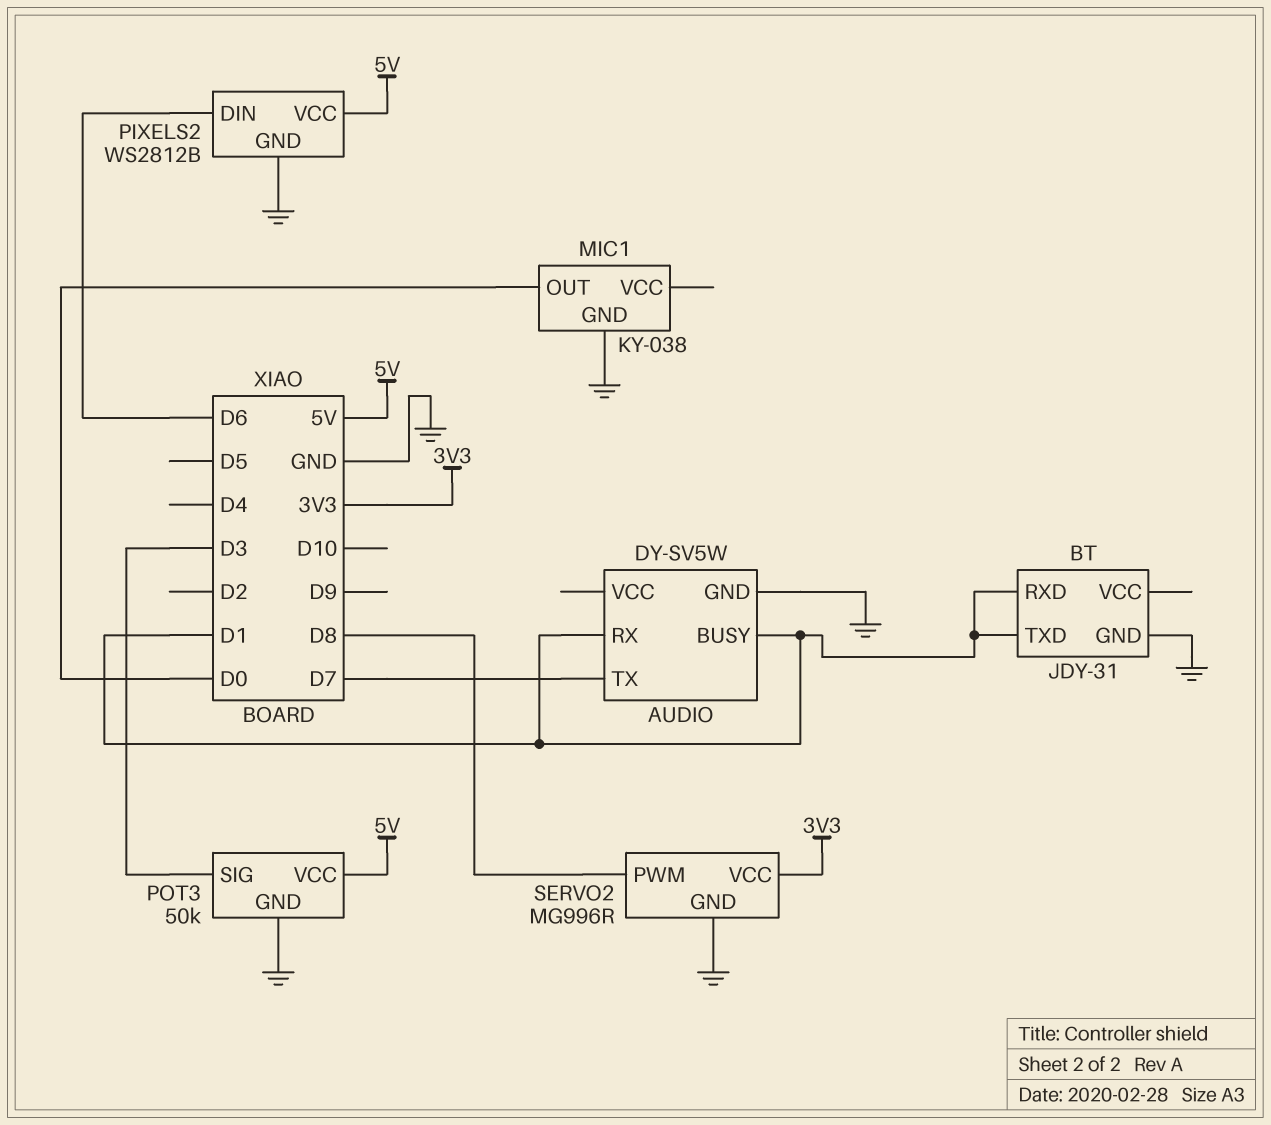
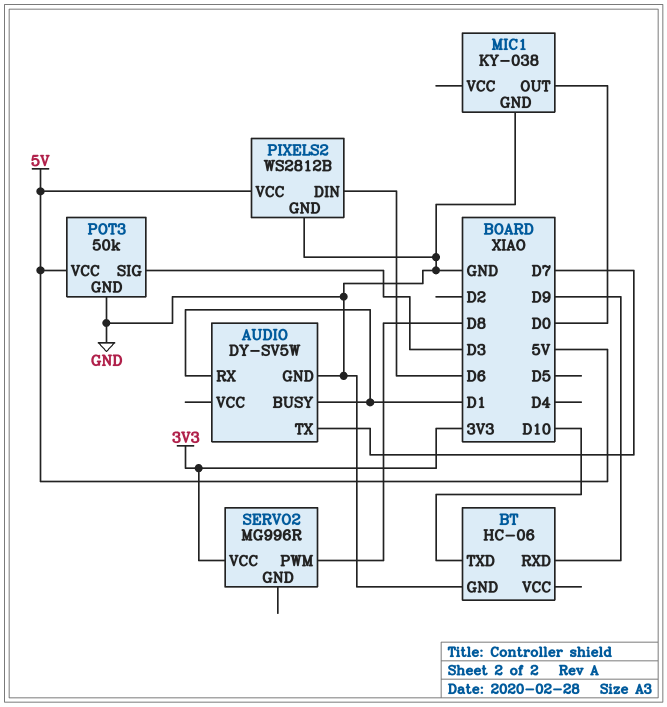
BT: JDY-31 -> HC-06
BT pin RXD: D1 -> D9
BT pin TXD: D1 -> D10
SERVO2 pin GND: GND -> none

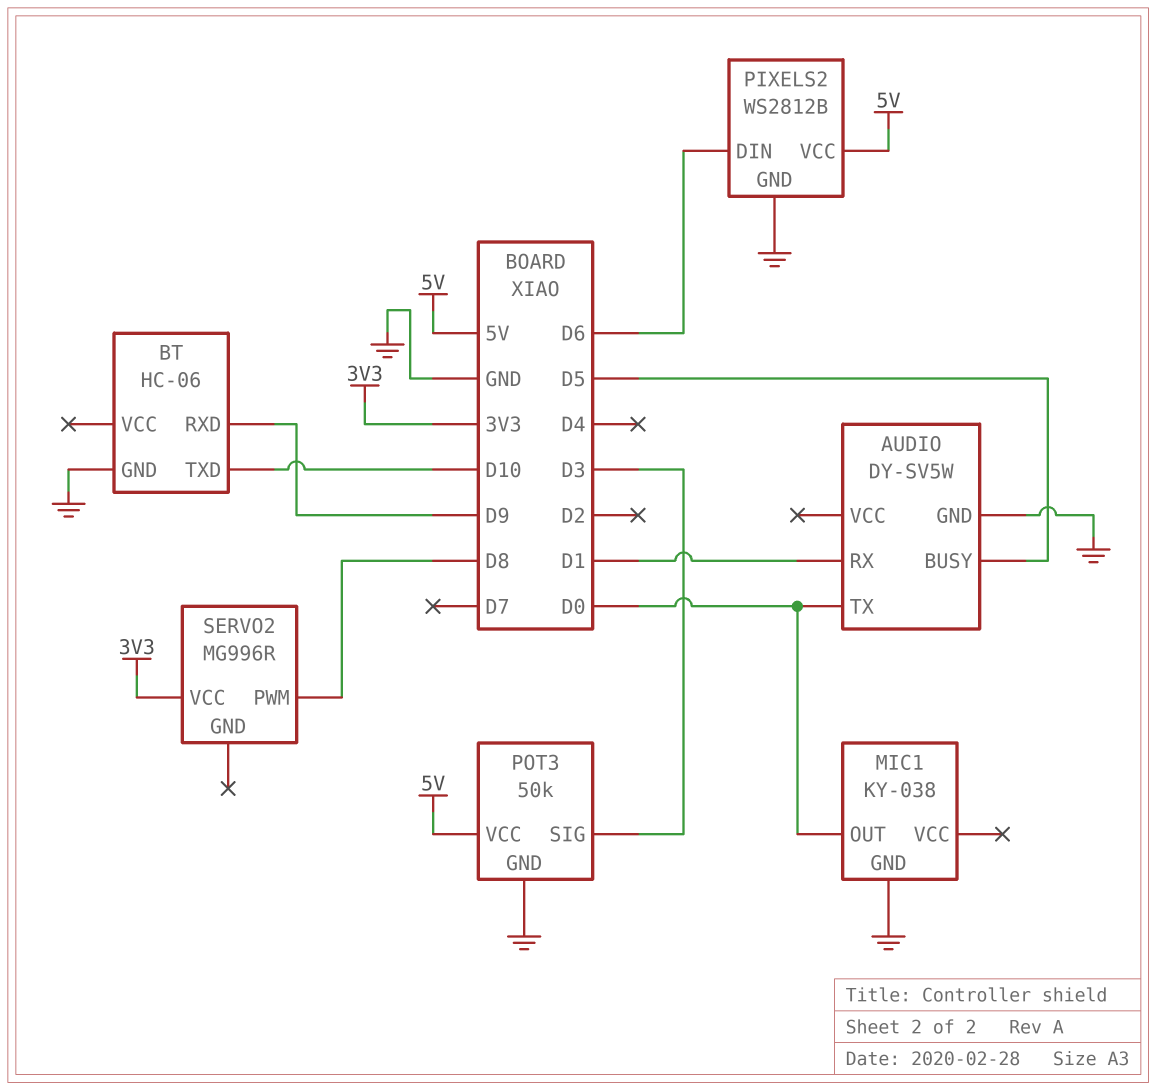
AUDIO pin BUSY: D1 -> D5
AUDIO pin TX: D7 -> D0

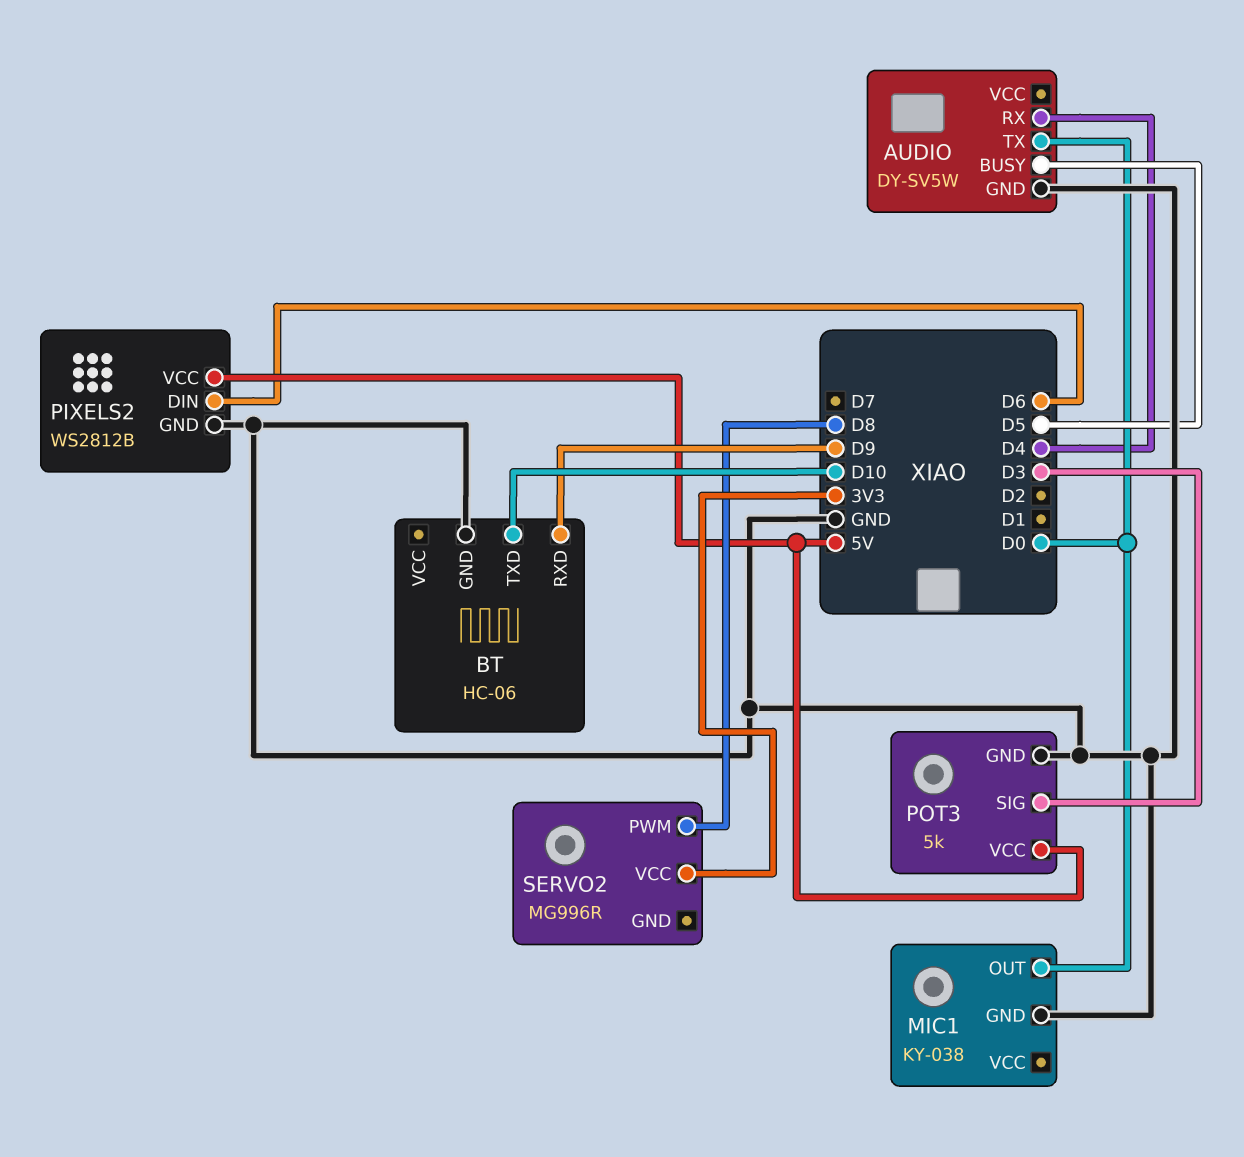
AUDIO pin RX: D1 -> D4
POT3: 50k -> 5k

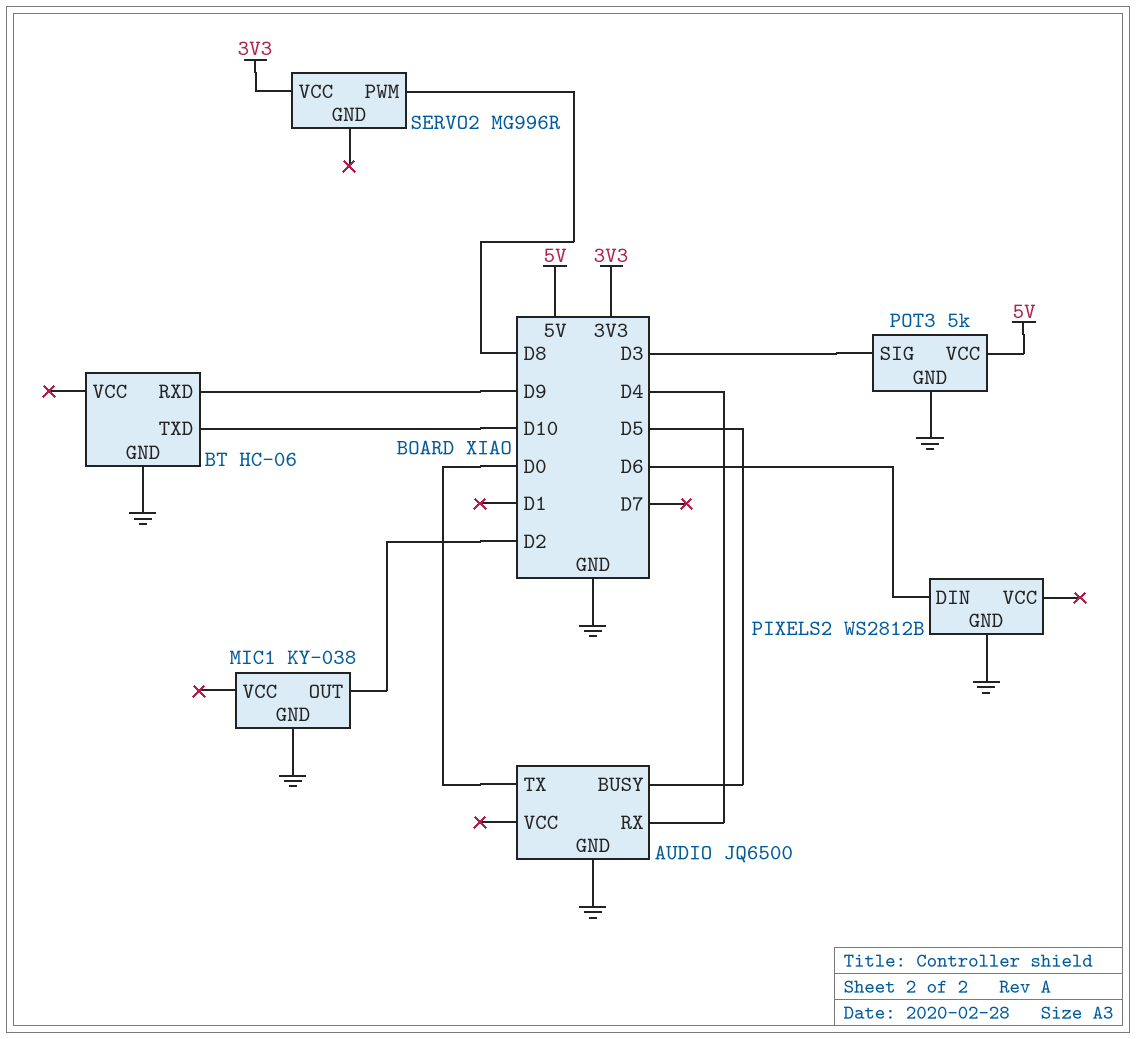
AUDIO: DY-SV5W -> JQ6500
MIC1 pin OUT: D0 -> D2
PIXELS2 pin VCC: 5V -> none

